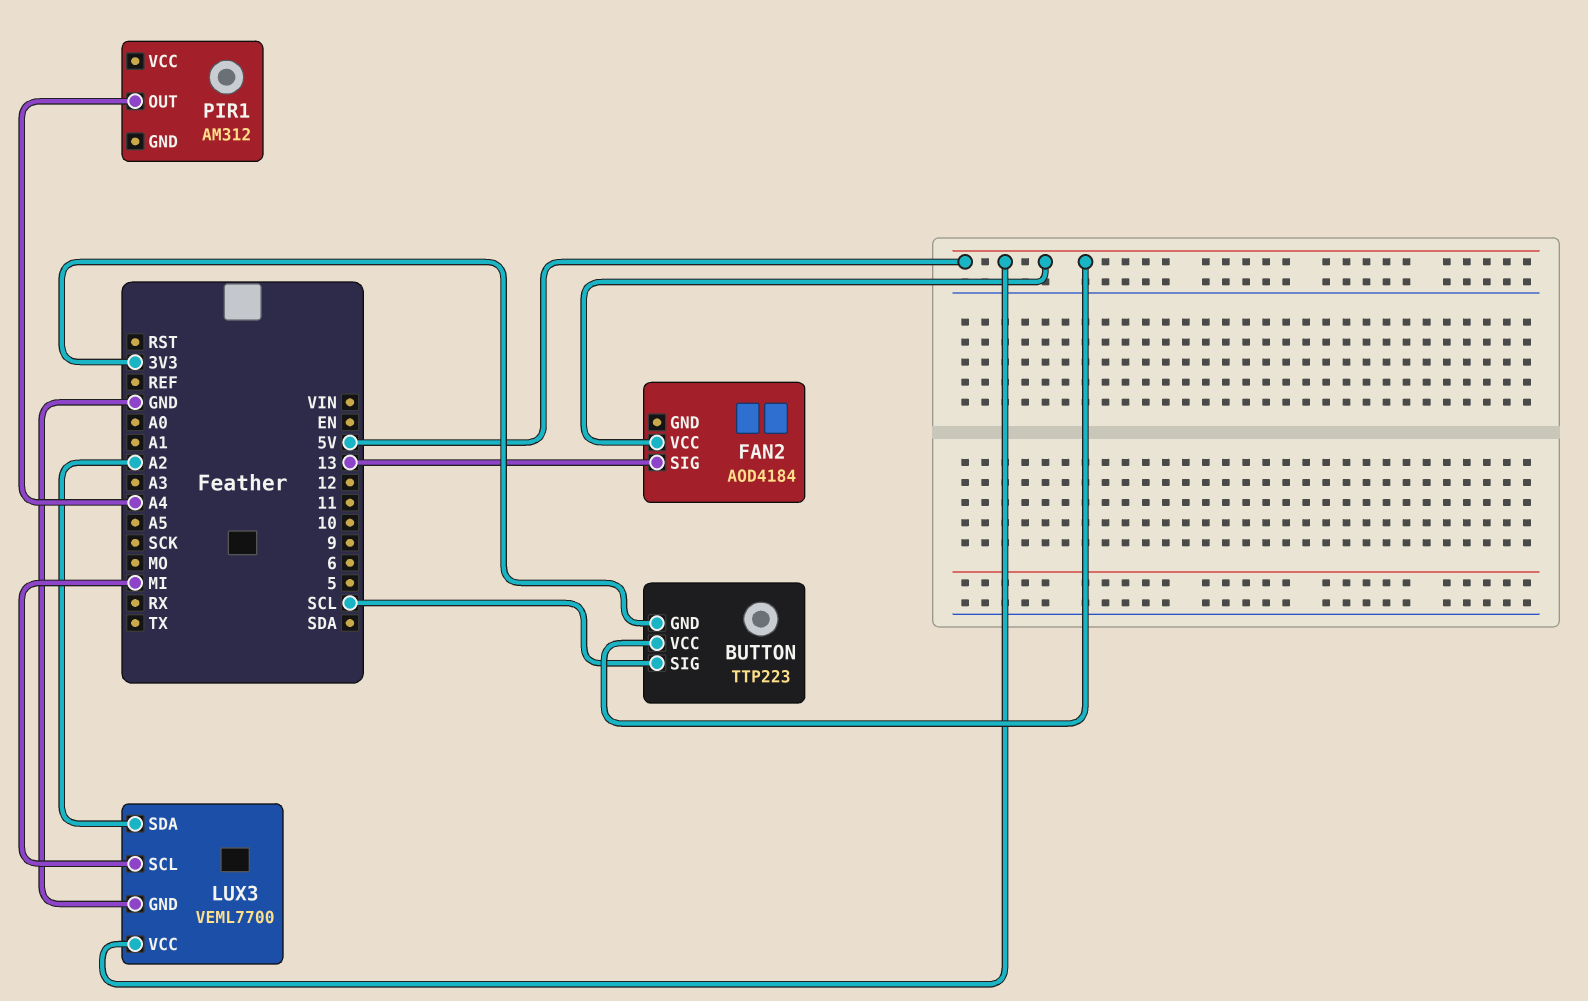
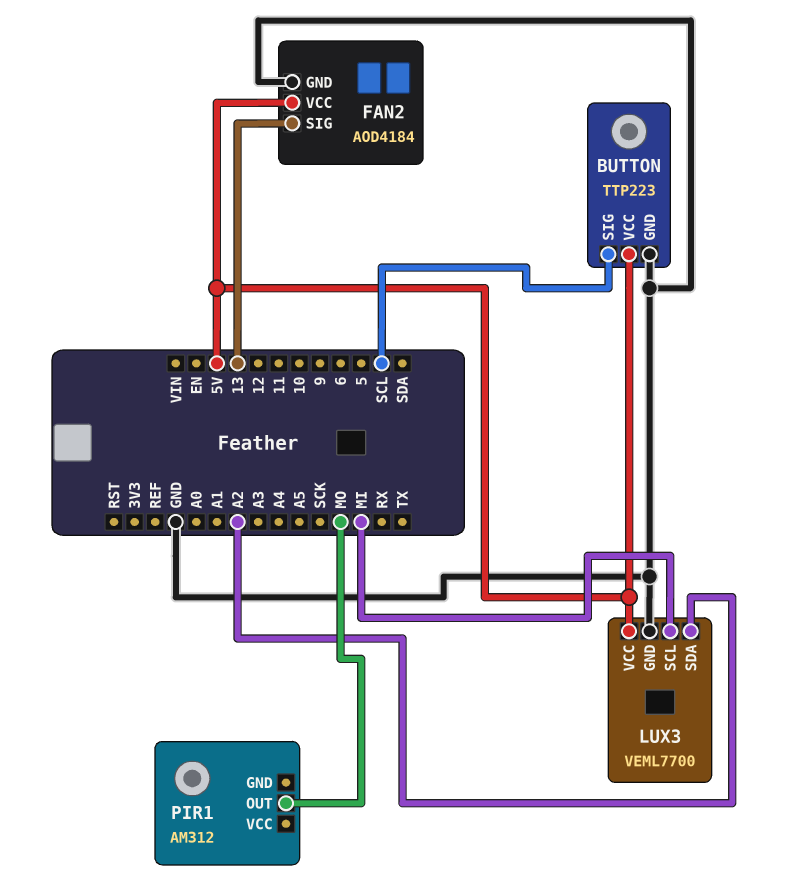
BUTTON pin GND: 3V3 -> GND
FAN2 pin GND: none -> GND
PIR1 pin OUT: A4 -> MO

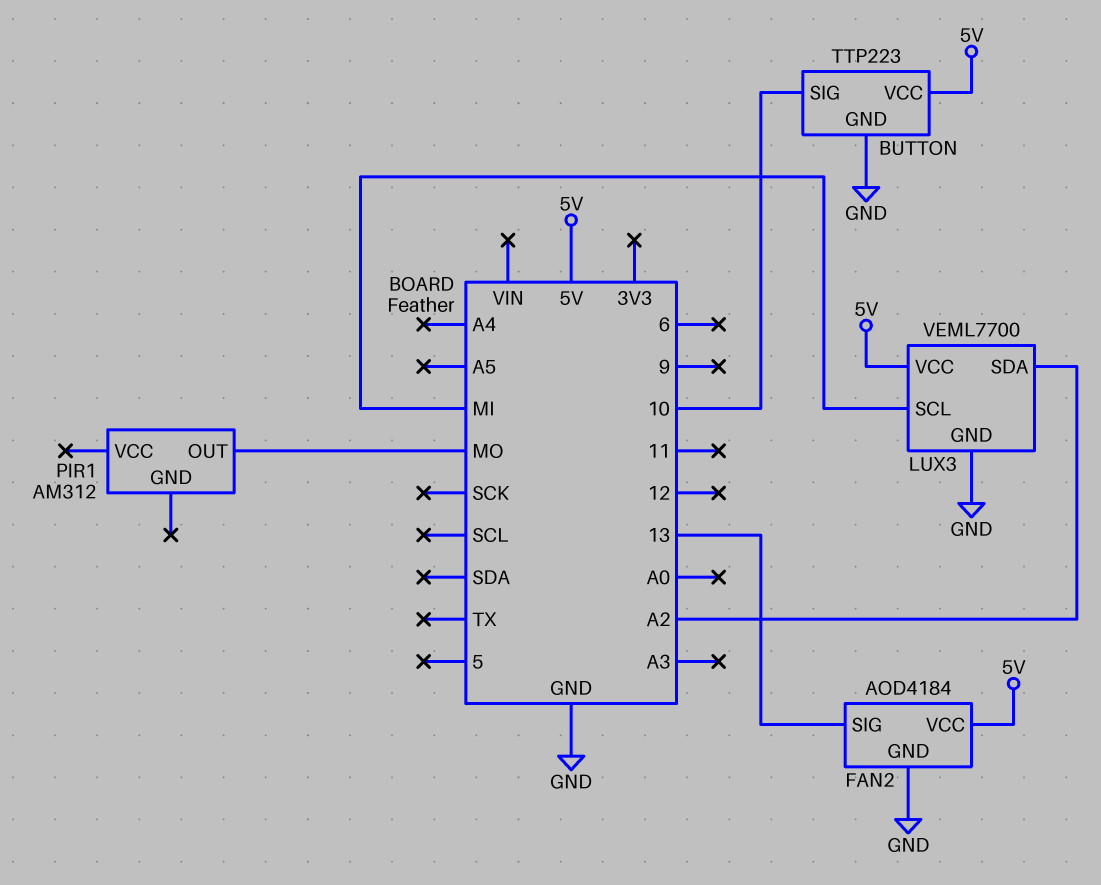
BUTTON pin SIG: SCL -> 10

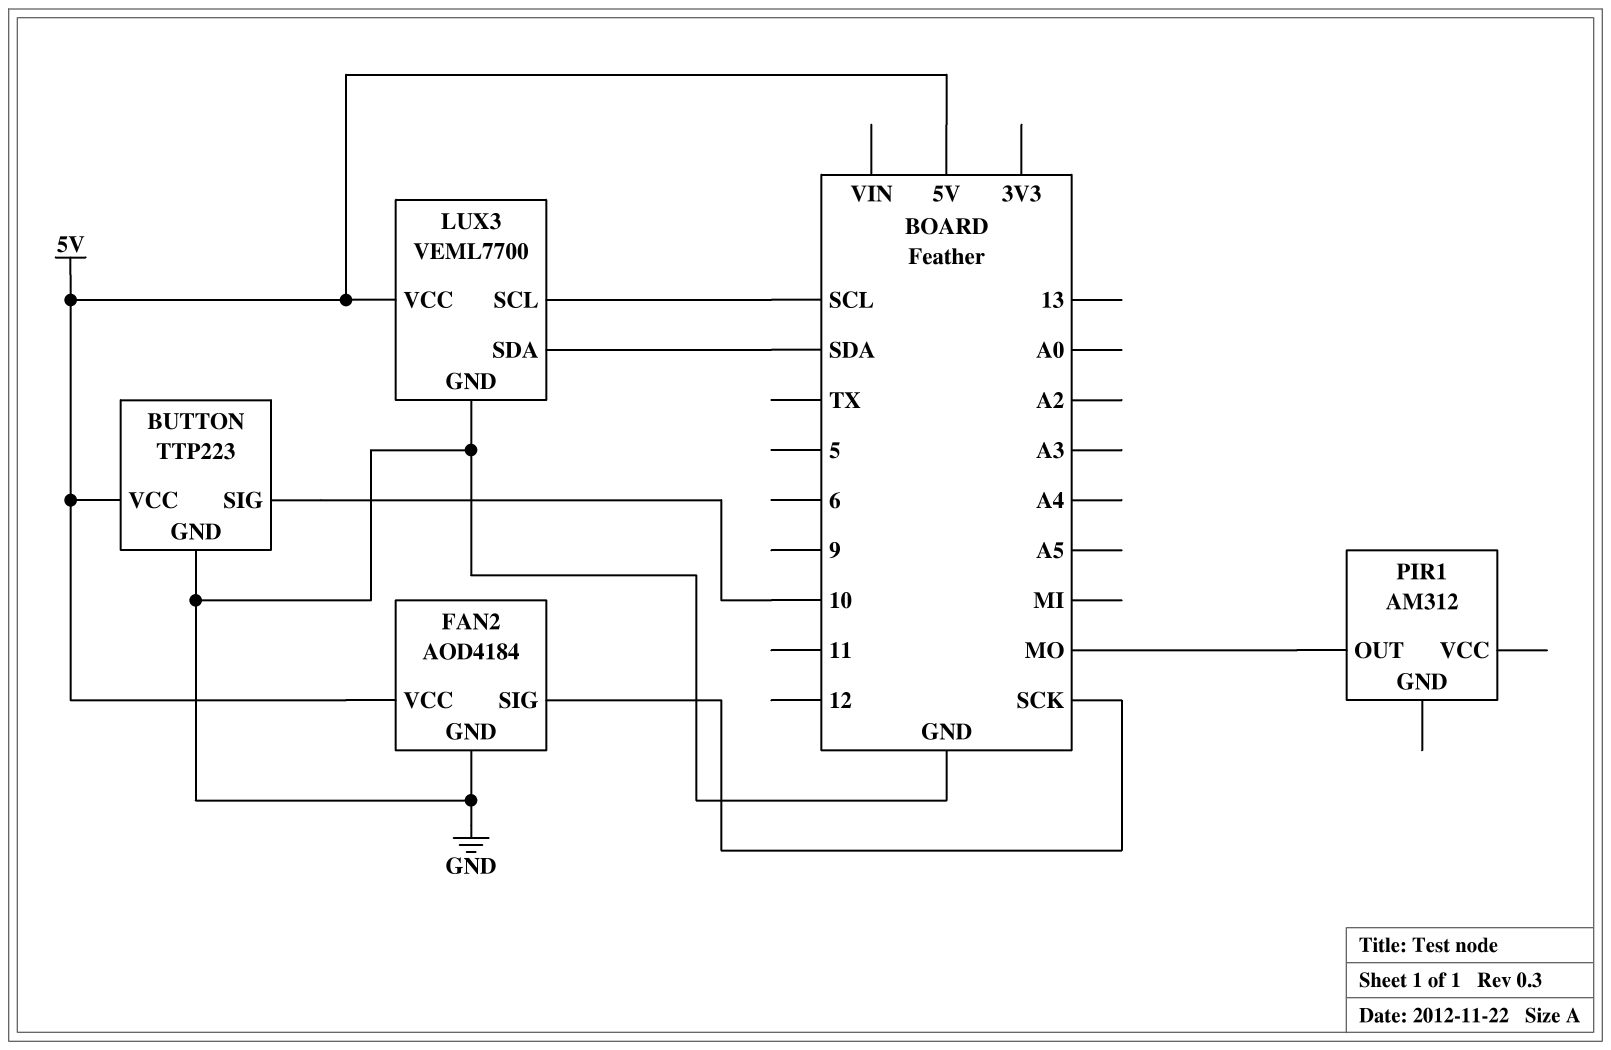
FAN2 pin SIG: 13 -> SCK
LUX3 pin SCL: MI -> SCL
LUX3 pin SDA: A2 -> SDA

